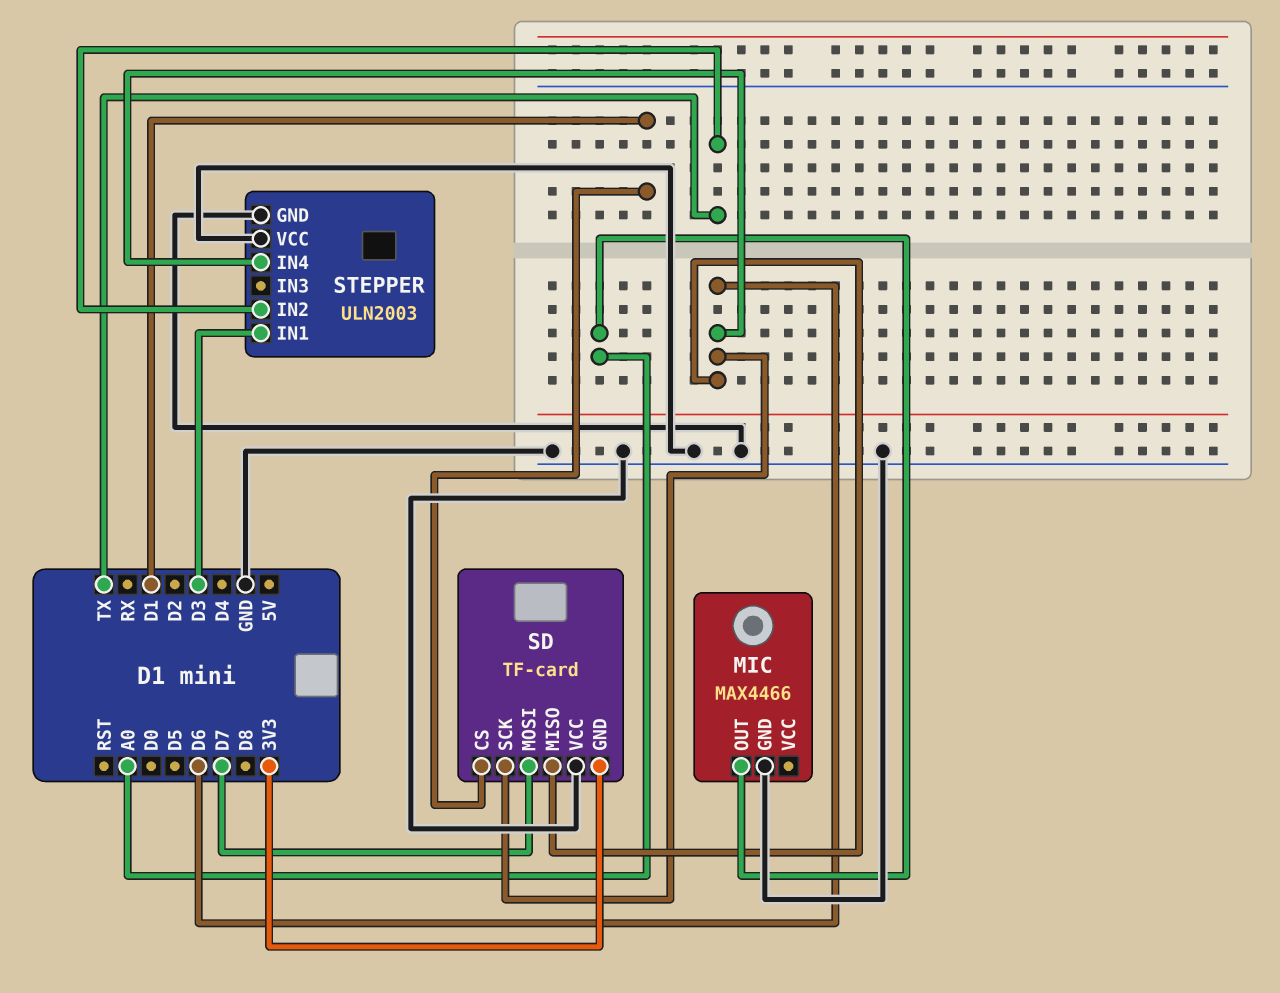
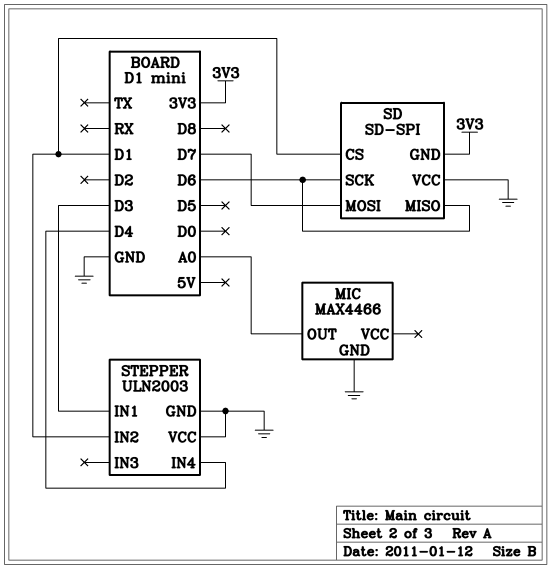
SD: TF-card -> SD-SPI
STEPPER pin IN2: TX -> D1
STEPPER pin IN4: D6 -> D4

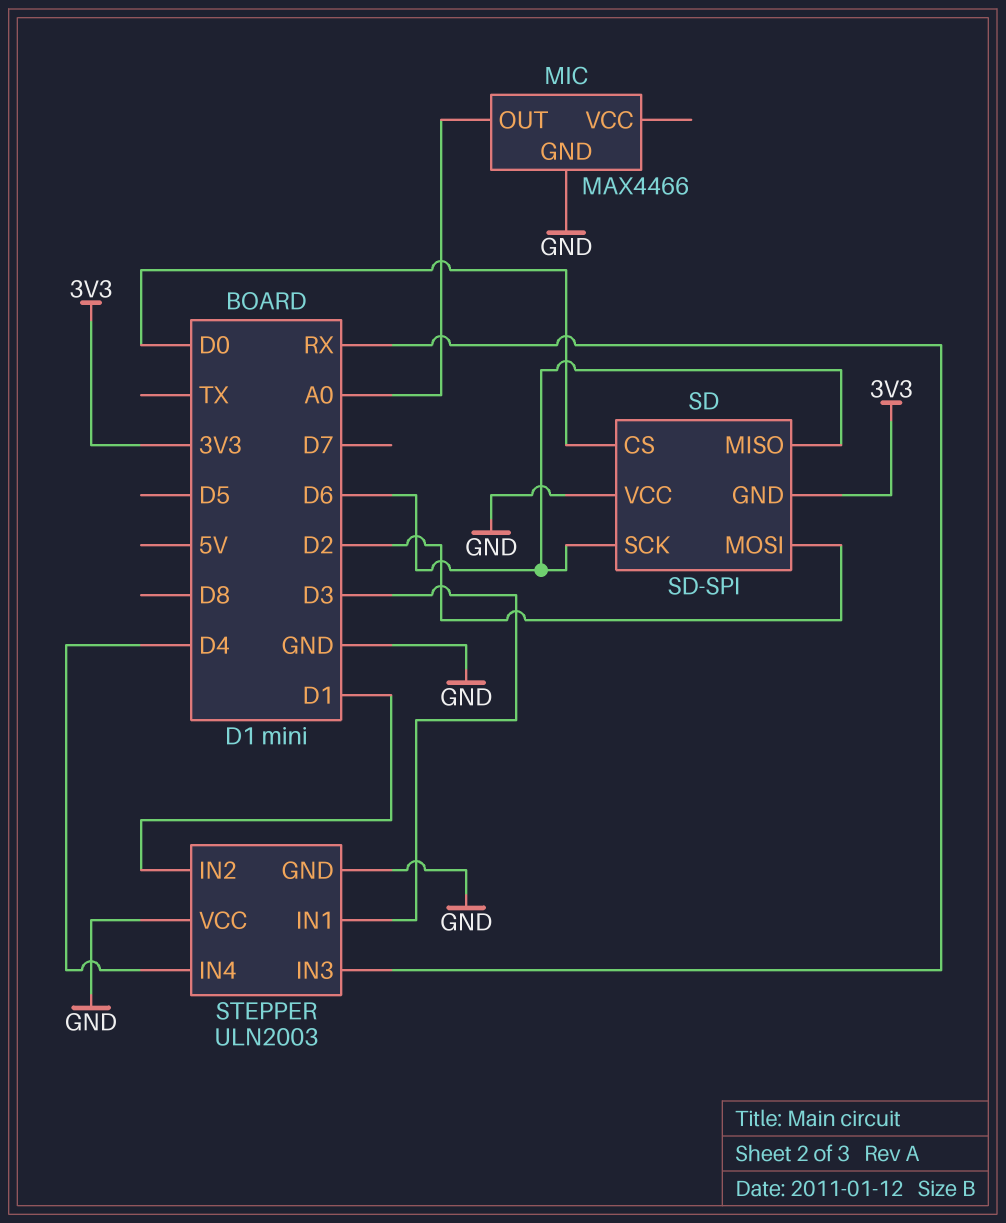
SD pin CS: D1 -> D0
SD pin MOSI: D7 -> D2
STEPPER pin IN3: none -> RX

